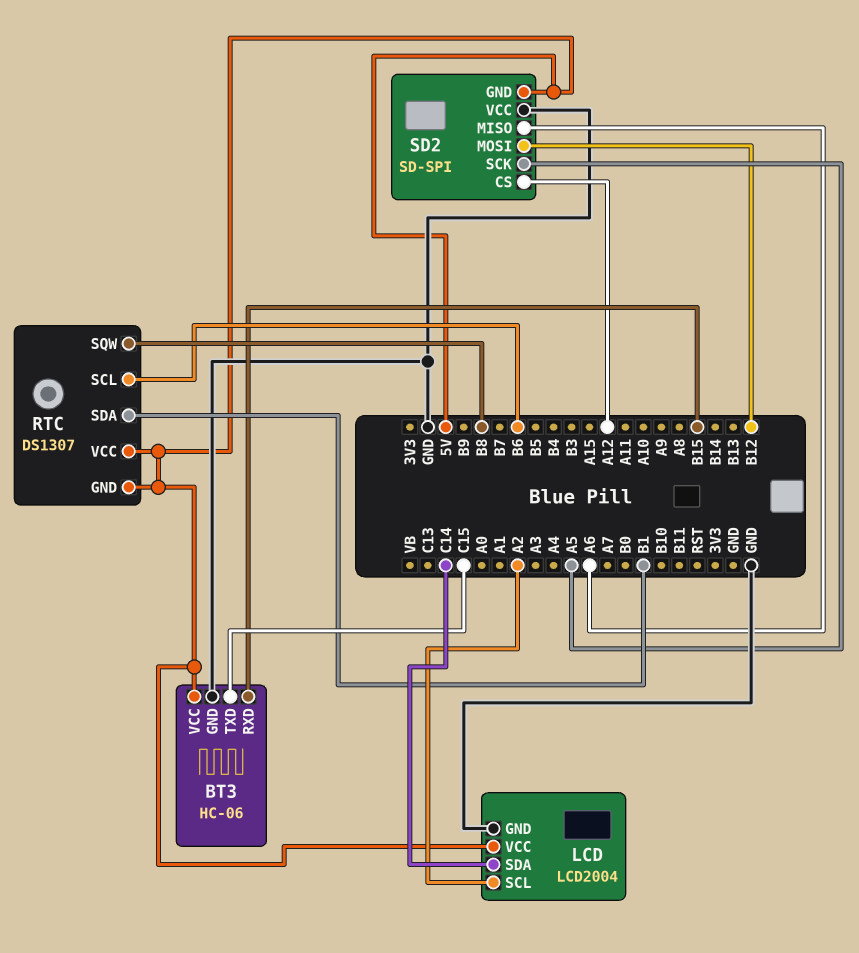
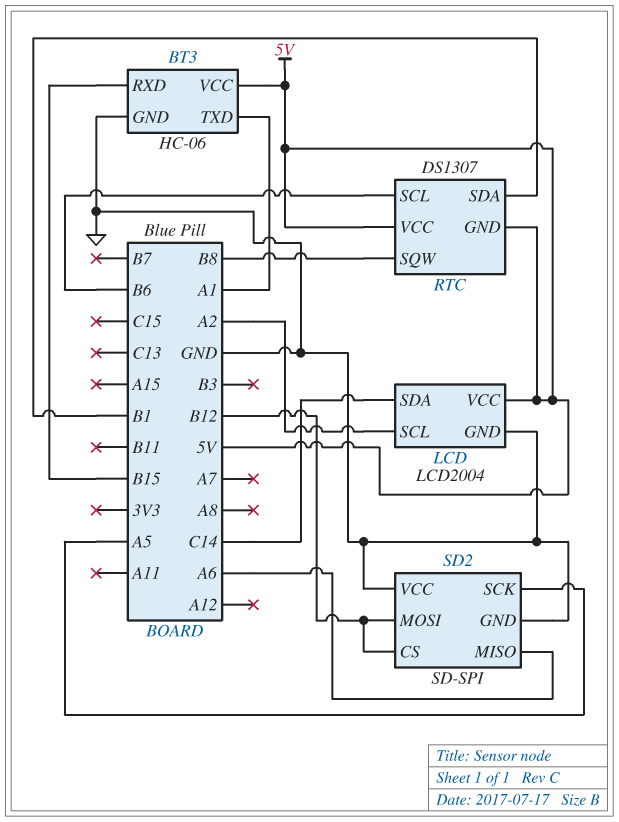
BT3 pin TXD: C15 -> A1
SD2 pin CS: A12 -> B12
SD2 pin GND: 5V -> GND

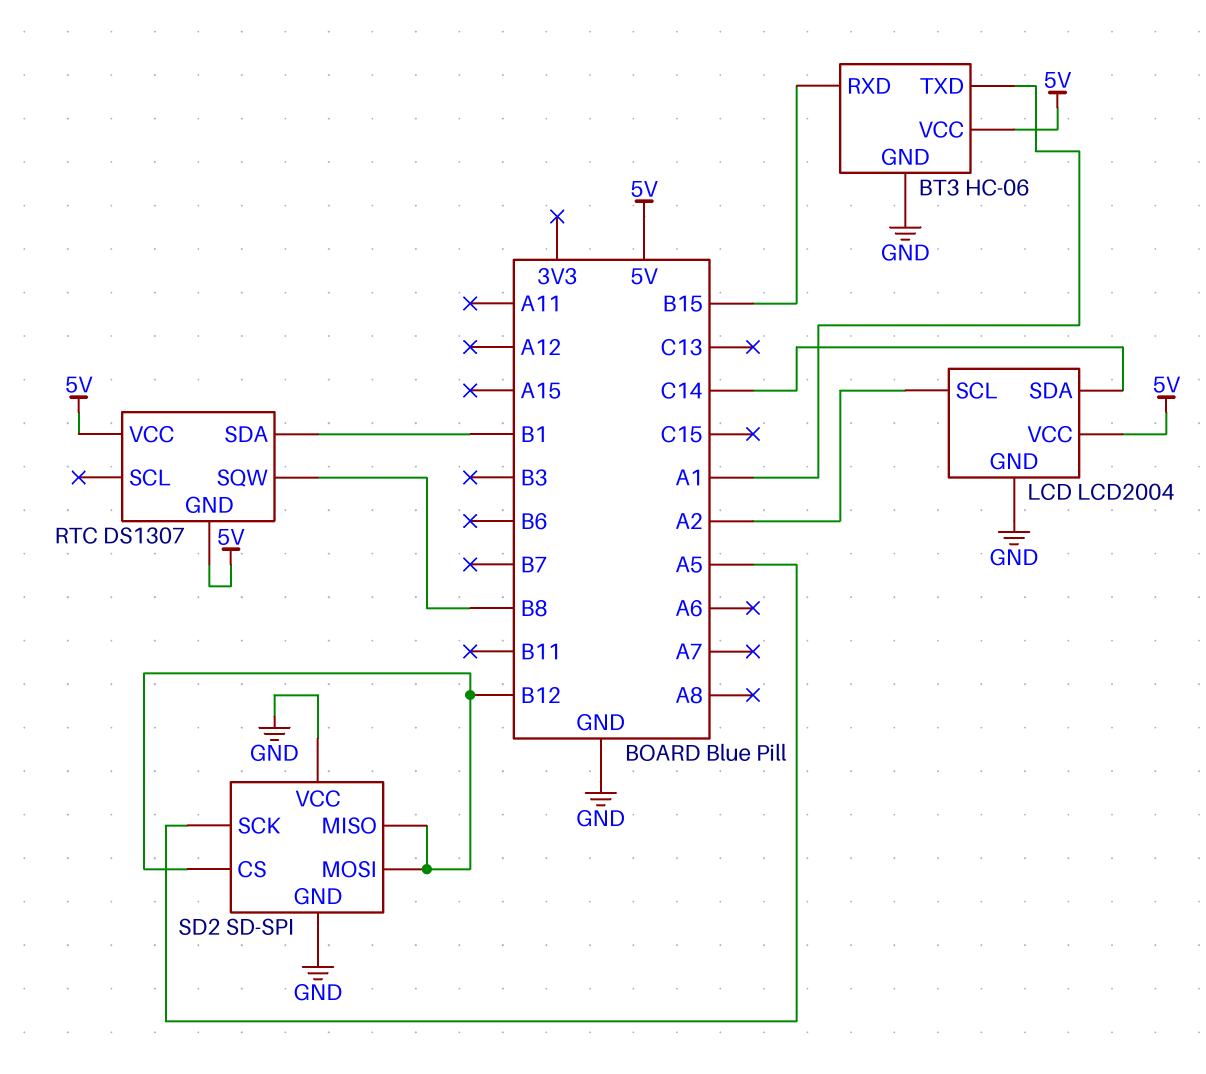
RTC pin SCL: B6 -> none
SD2 pin MISO: A6 -> B12

